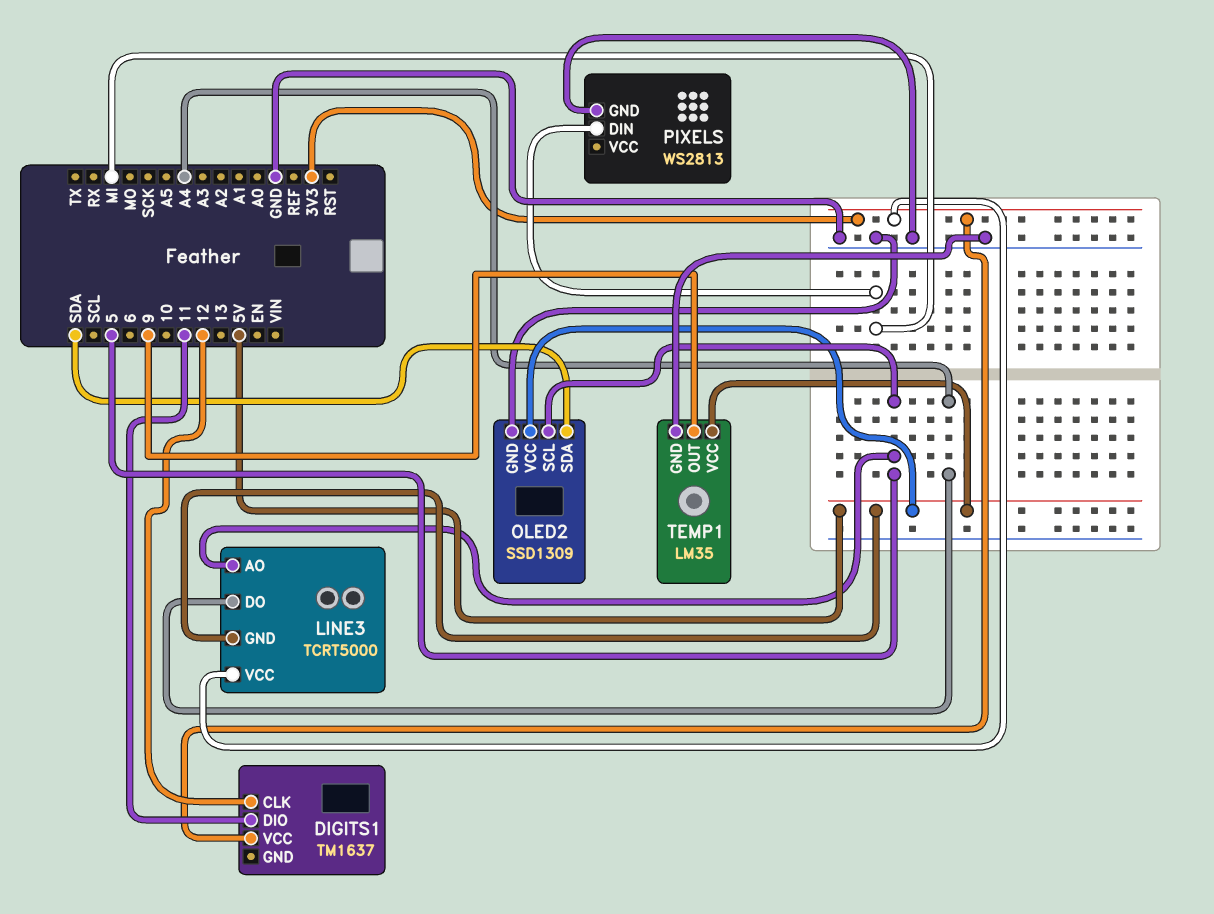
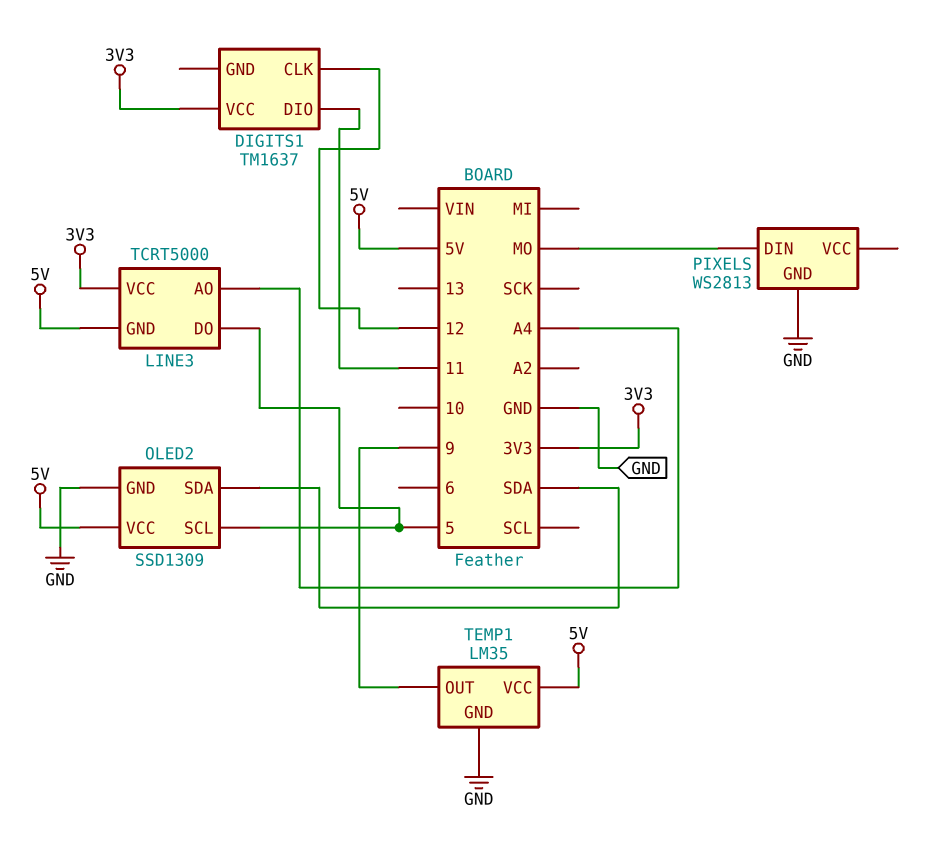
LINE3 pin AO: 5 -> A4
LINE3 pin DO: A4 -> 5
PIXELS pin DIN: MI -> MO

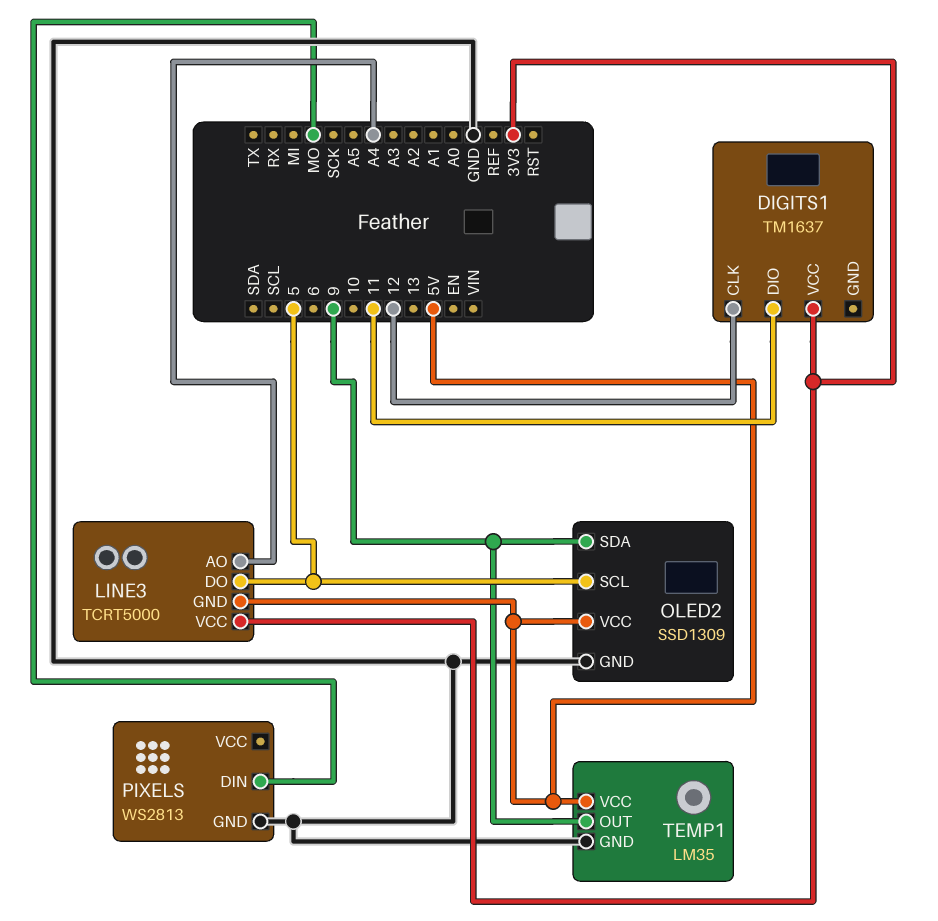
OLED2 pin SDA: SDA -> 9

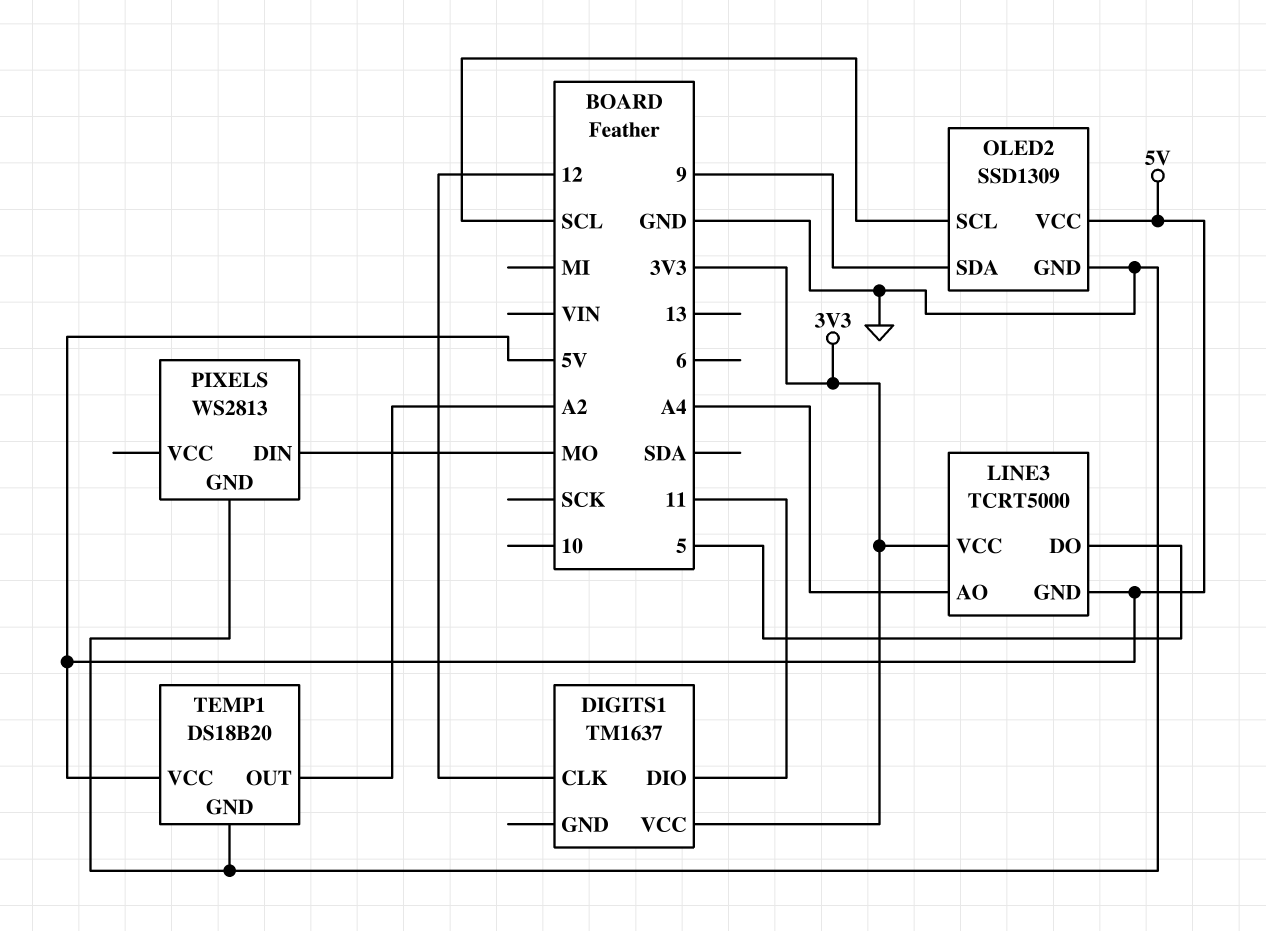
OLED2 pin SCL: 5 -> SCL
TEMP1: LM35 -> DS18B20
TEMP1 pin OUT: 9 -> A2

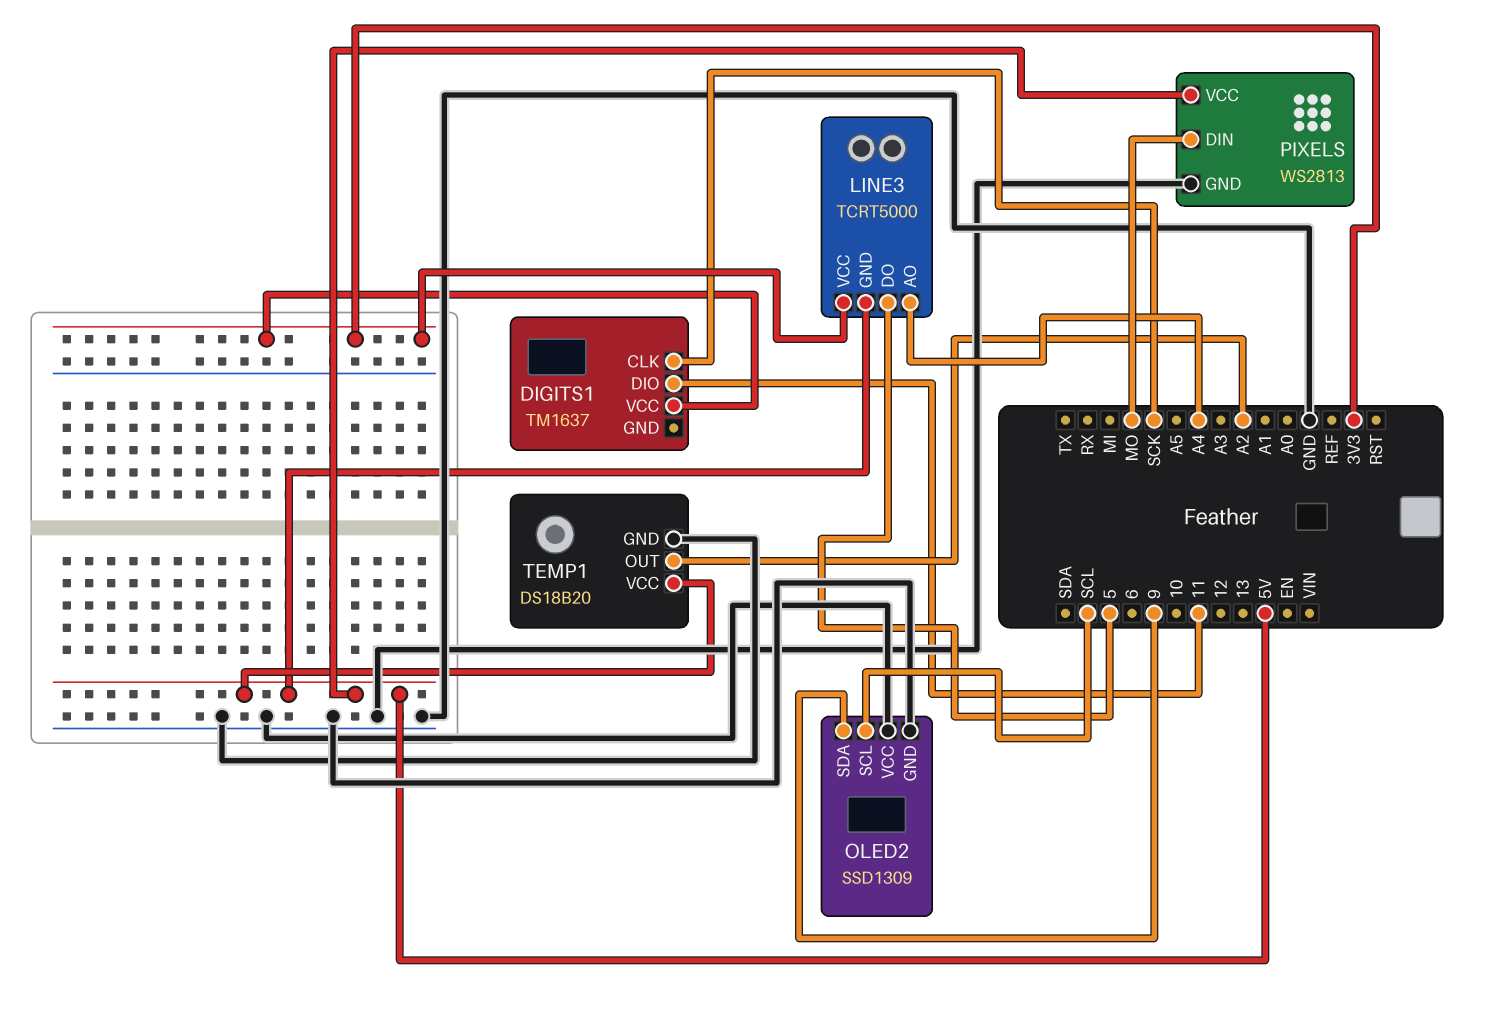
DIGITS1 pin CLK: 12 -> SCK
OLED2 pin VCC: 5V -> GND
PIXELS pin VCC: none -> 5V

